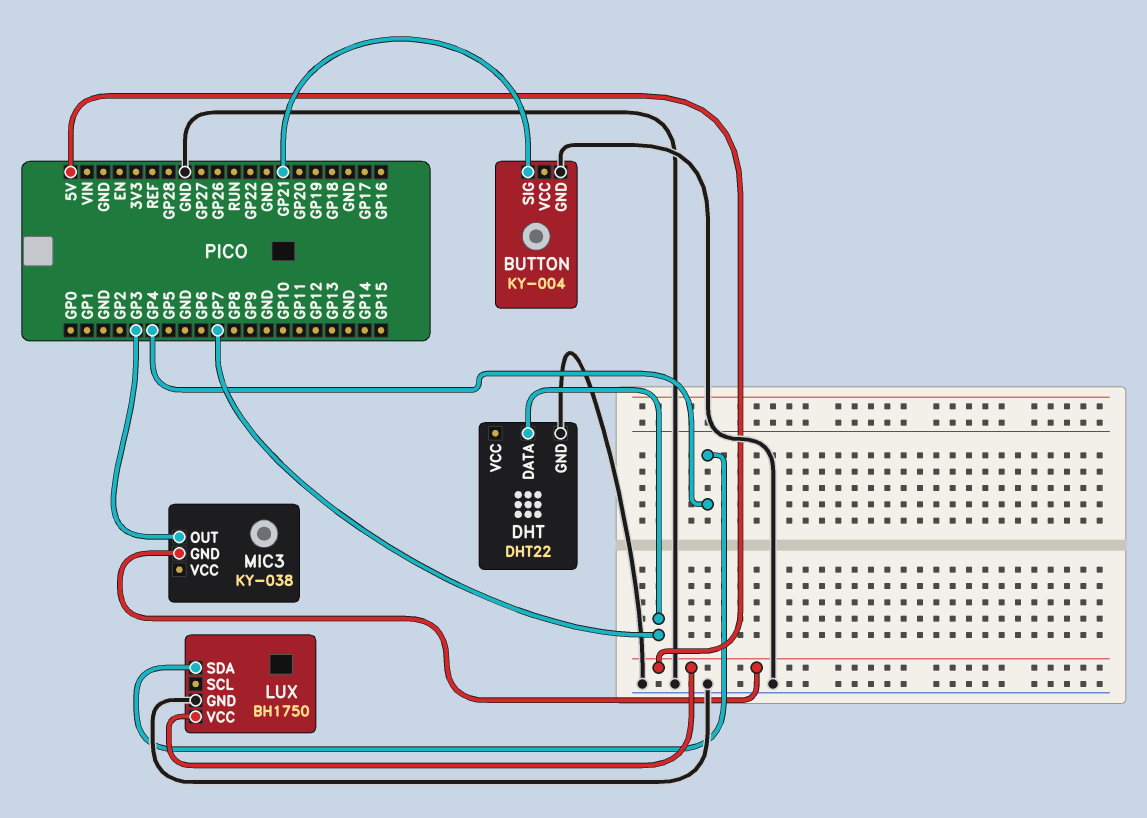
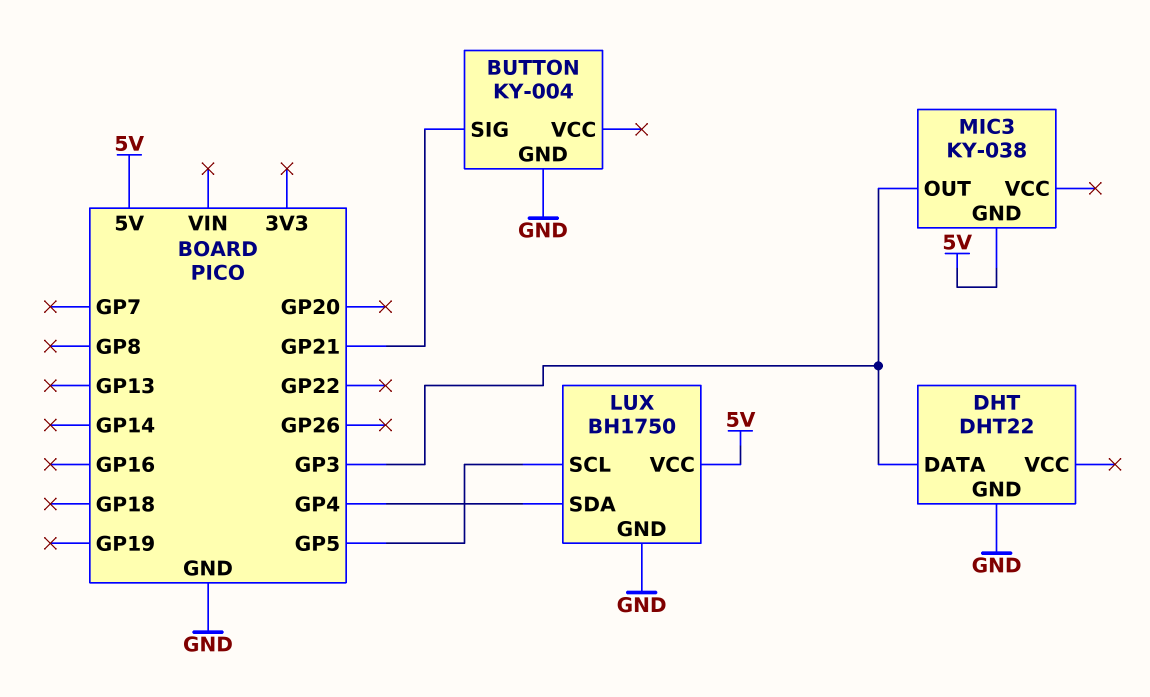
DHT pin DATA: GP7 -> GP3
LUX pin SCL: none -> GP5

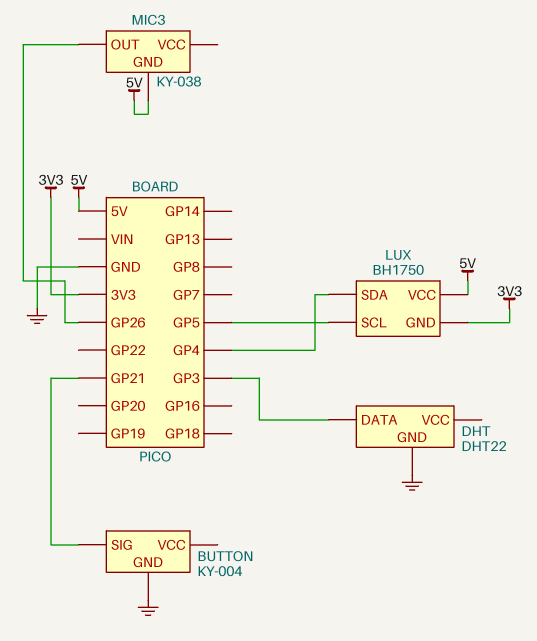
LUX pin GND: GND -> 3V3
MIC3 pin OUT: GP3 -> GP26

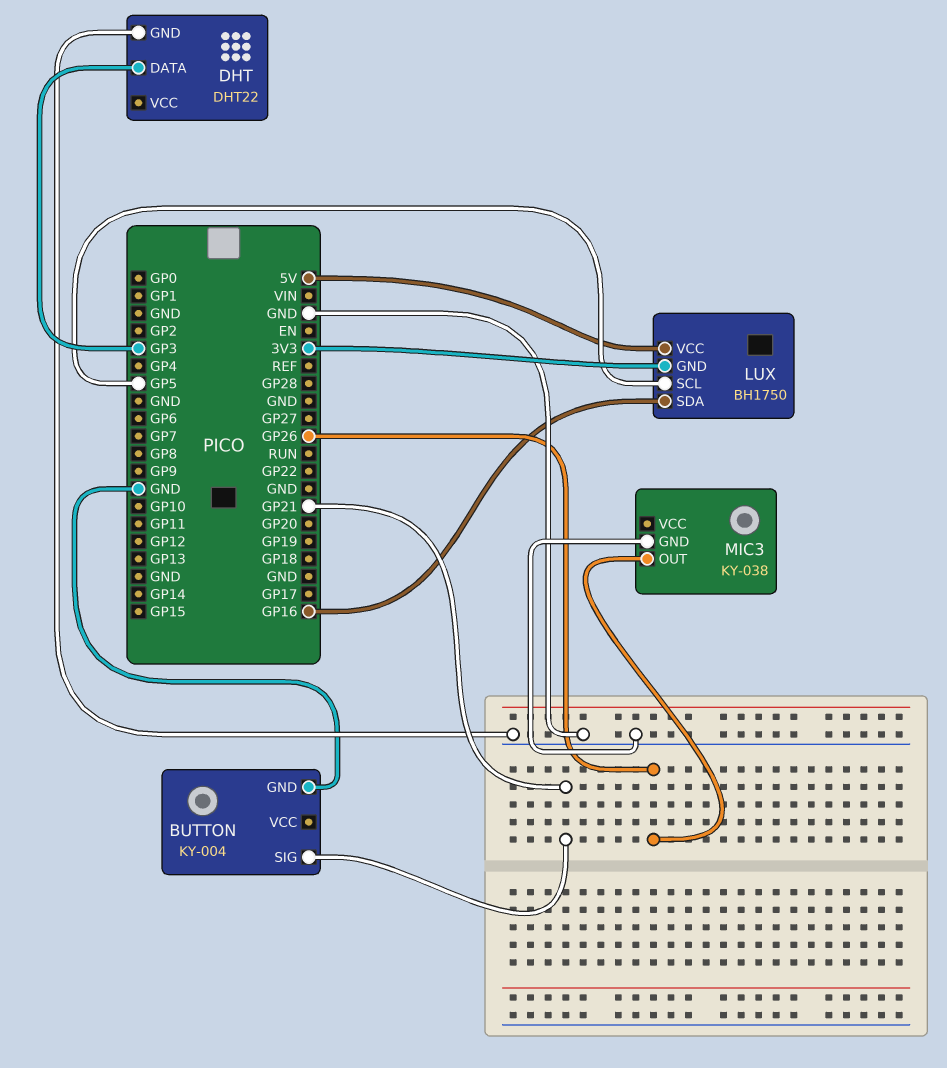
LUX pin SDA: GP4 -> GP16
MIC3 pin GND: 5V -> GND

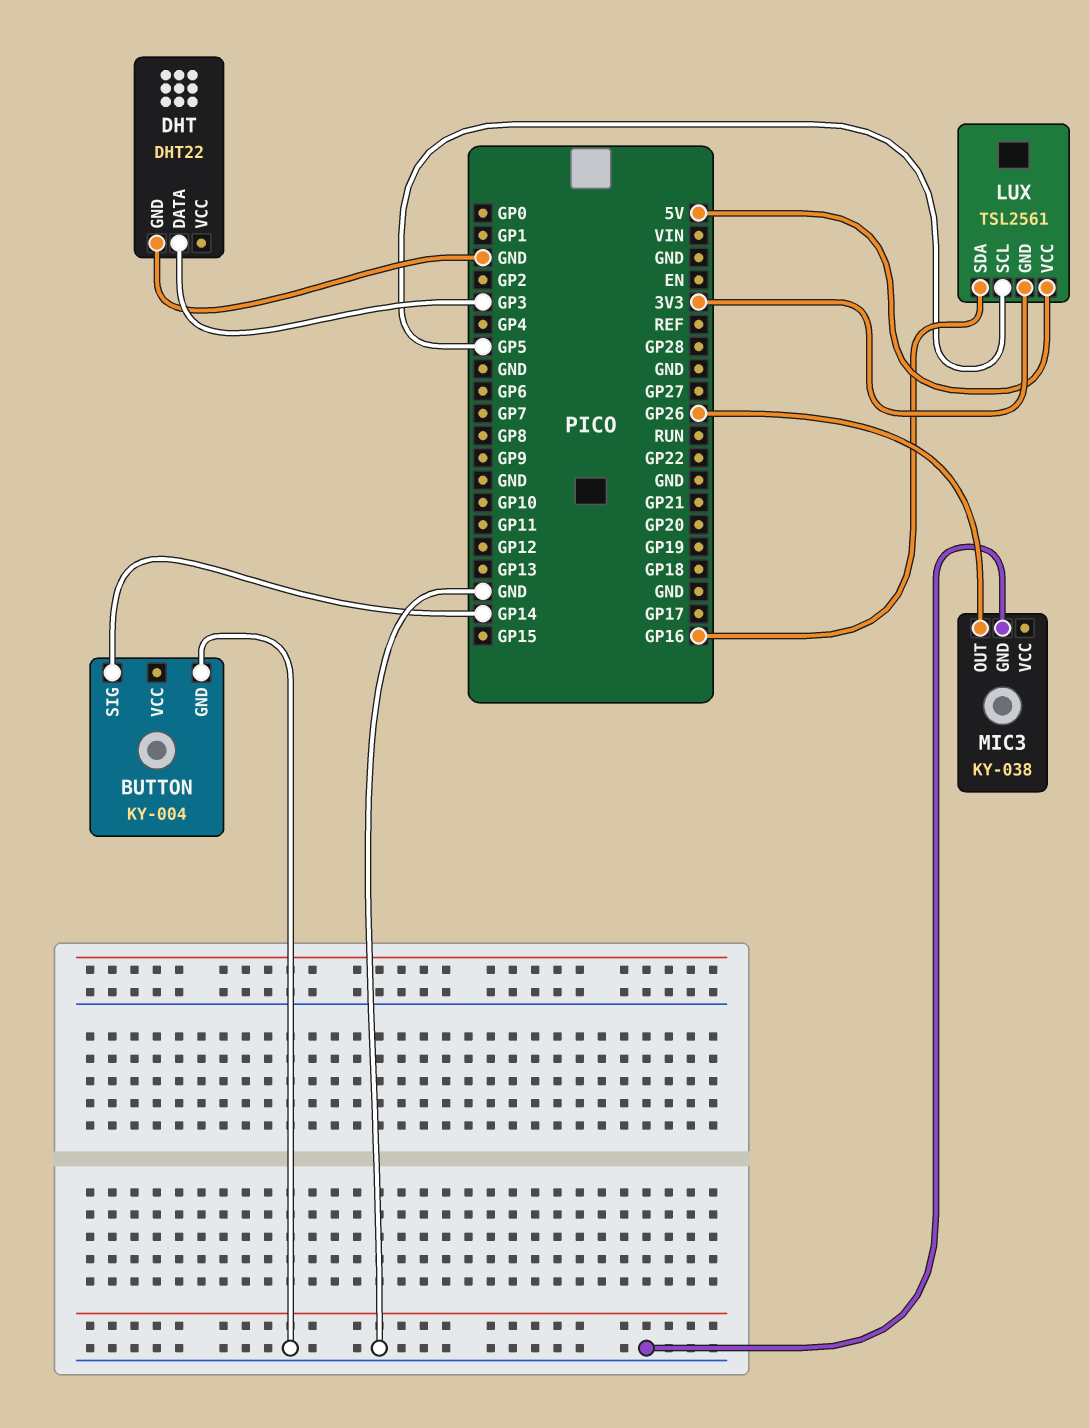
BUTTON pin SIG: GP21 -> GP14
LUX: BH1750 -> TSL2561

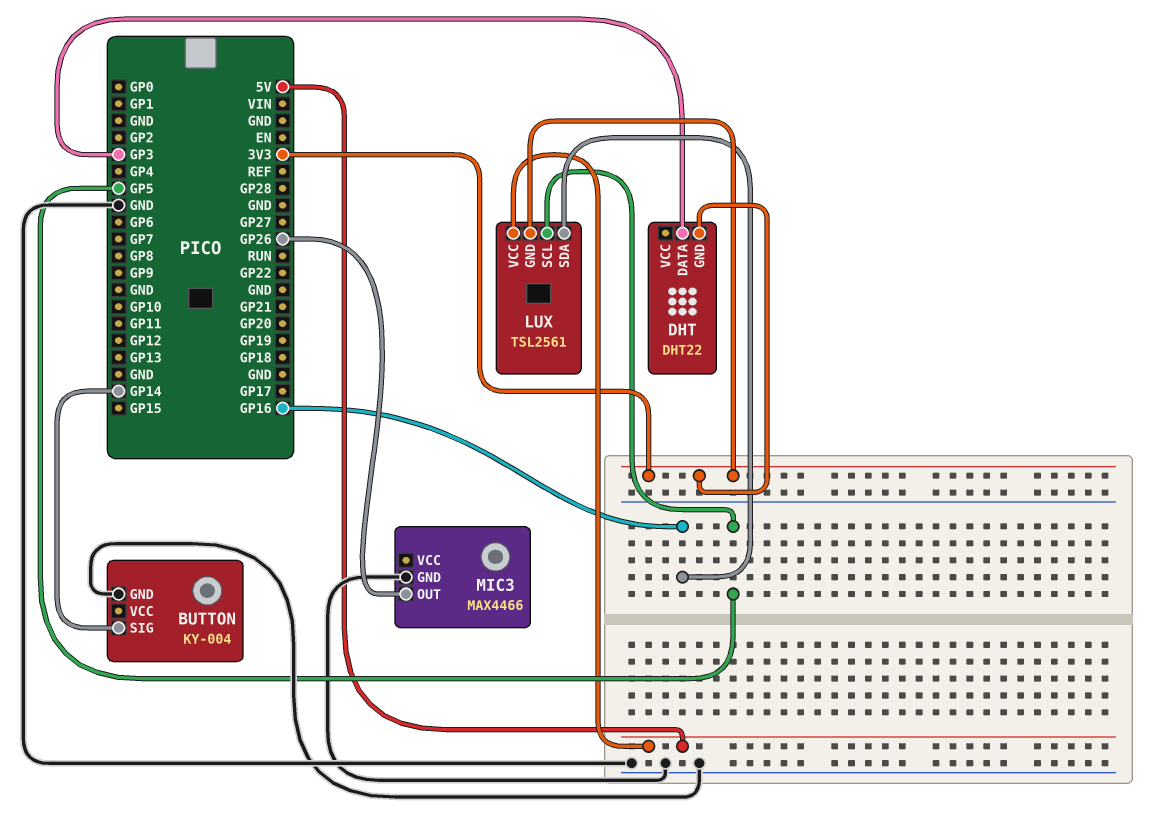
DHT pin GND: GND -> 3V3
MIC3: KY-038 -> MAX4466

